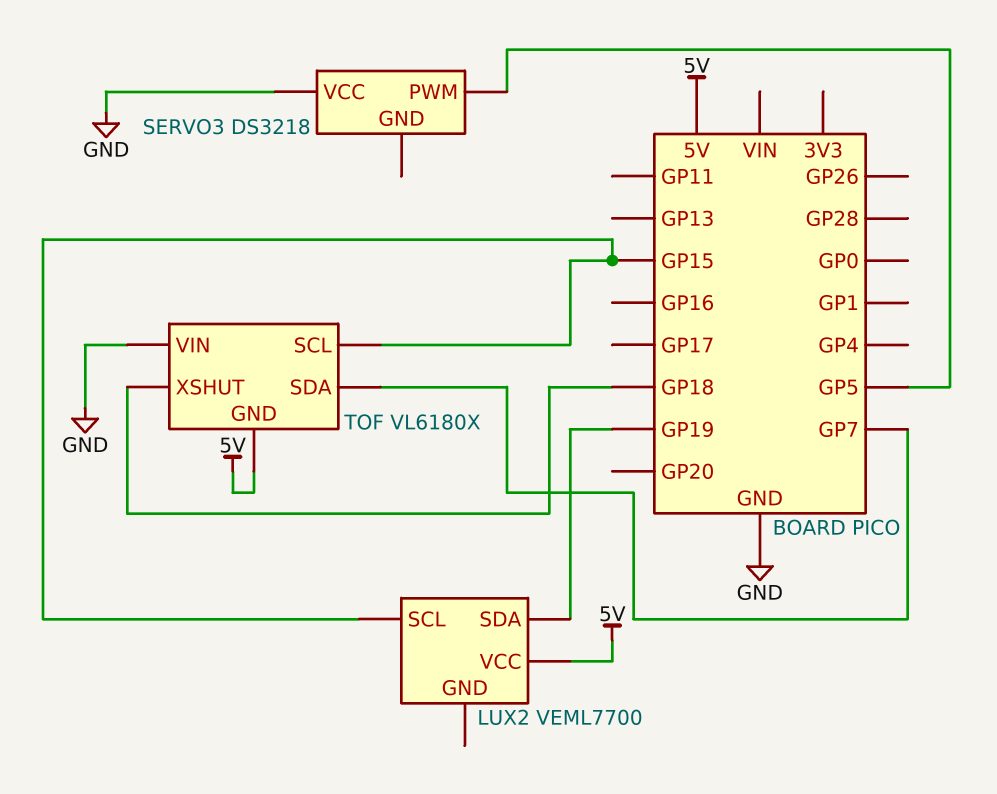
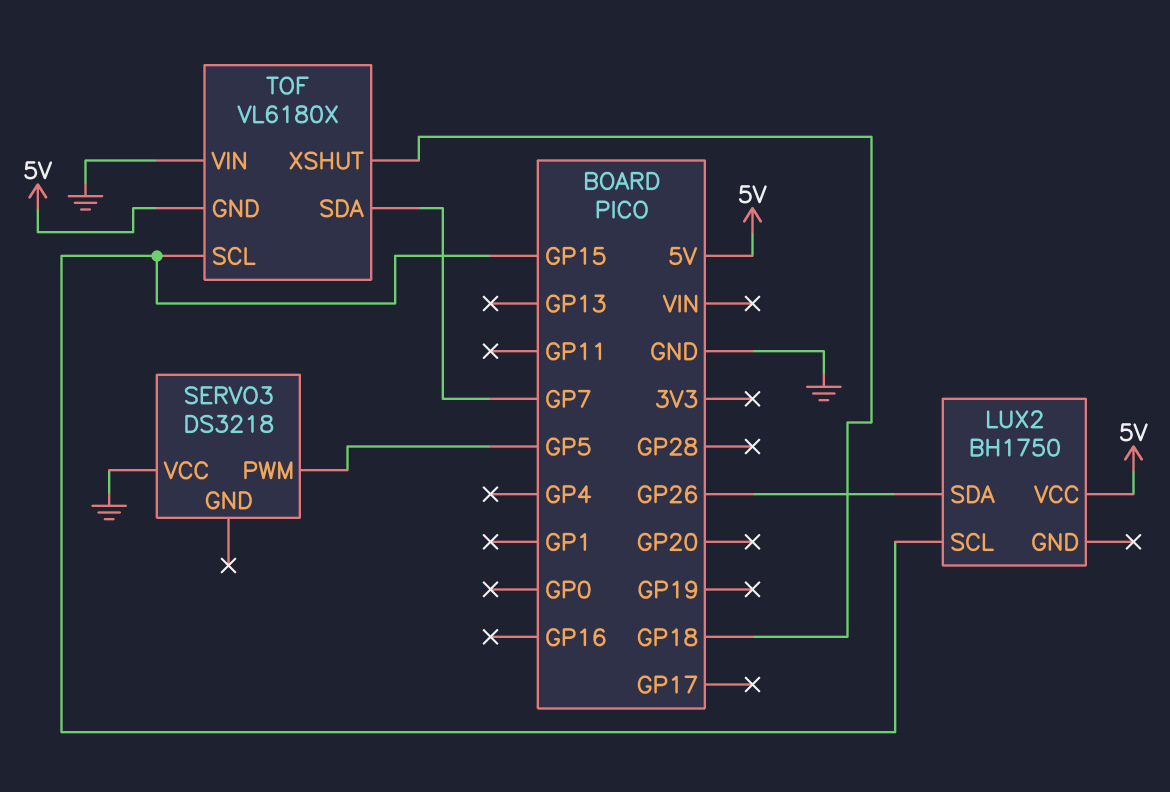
LUX2: VEML7700 -> BH1750
LUX2 pin SDA: GP19 -> GP26

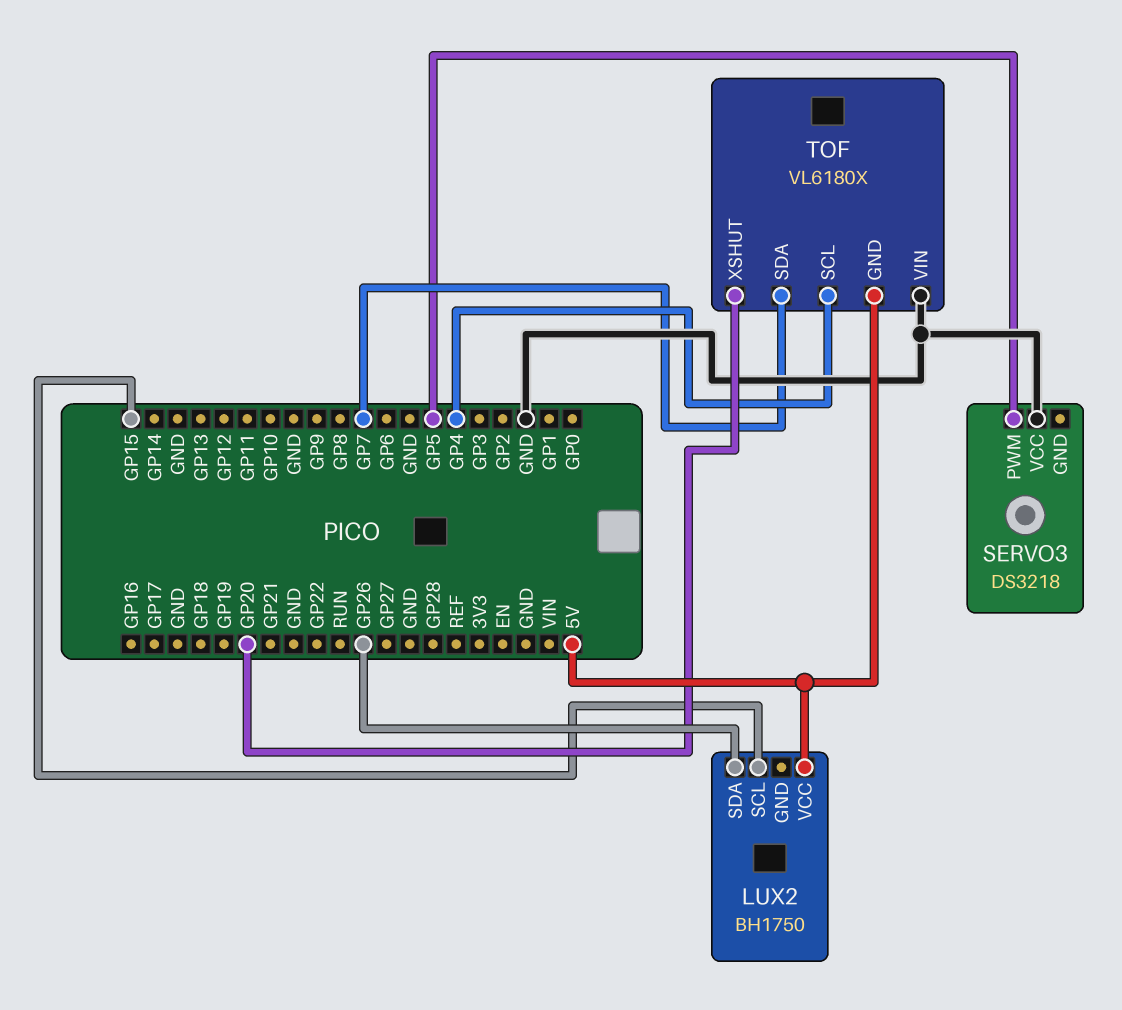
TOF pin SCL: GP15 -> GP4
TOF pin XSHUT: GP18 -> GP20

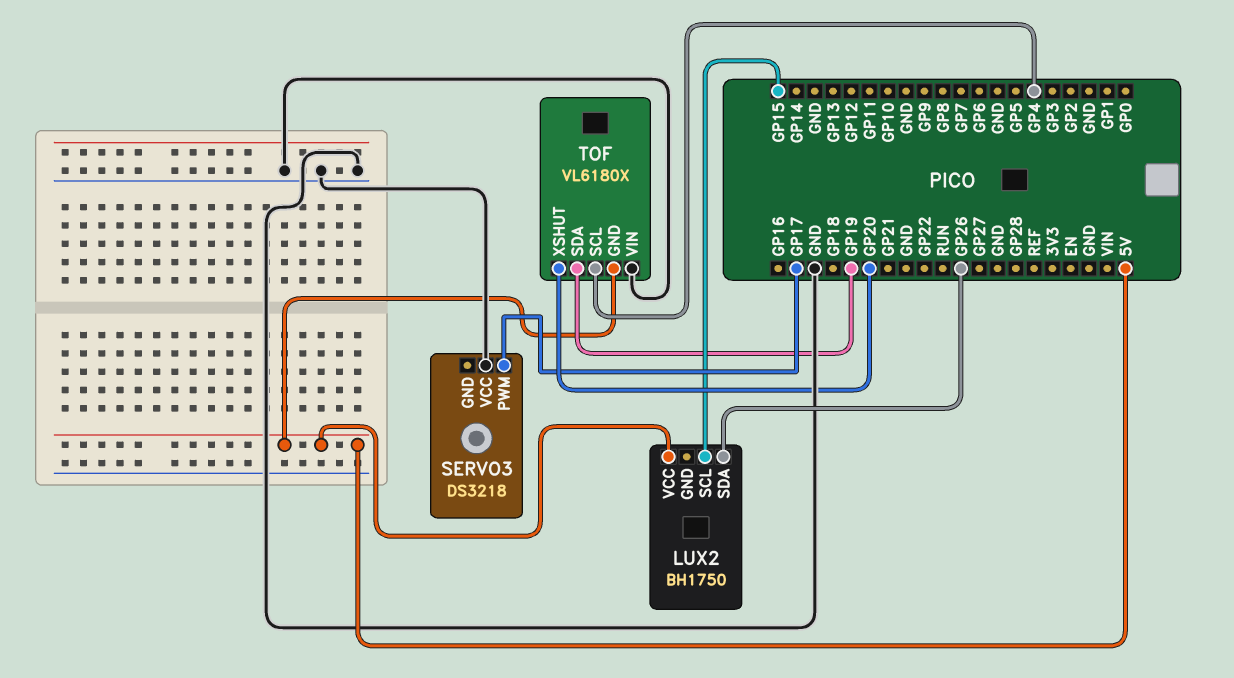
SERVO3 pin PWM: GP5 -> GP17
TOF pin SDA: GP7 -> GP19

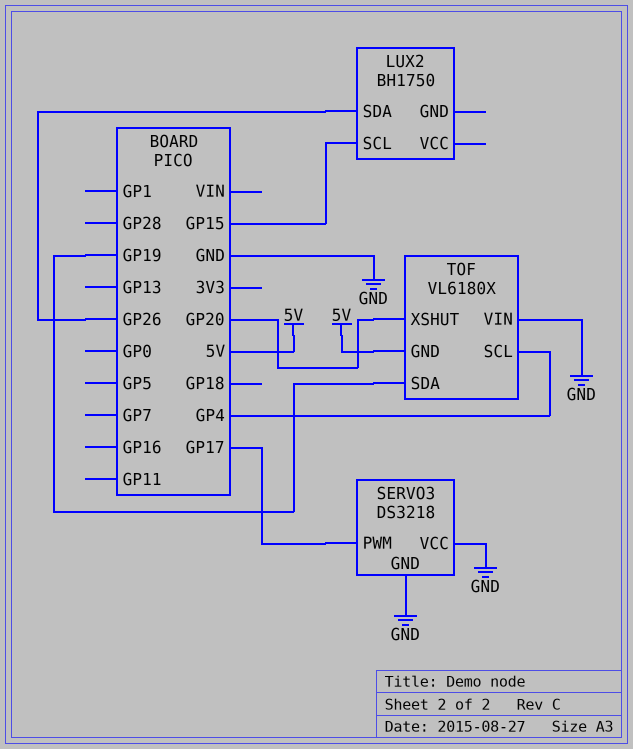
LUX2 pin VCC: 5V -> none
SERVO3 pin GND: none -> GND

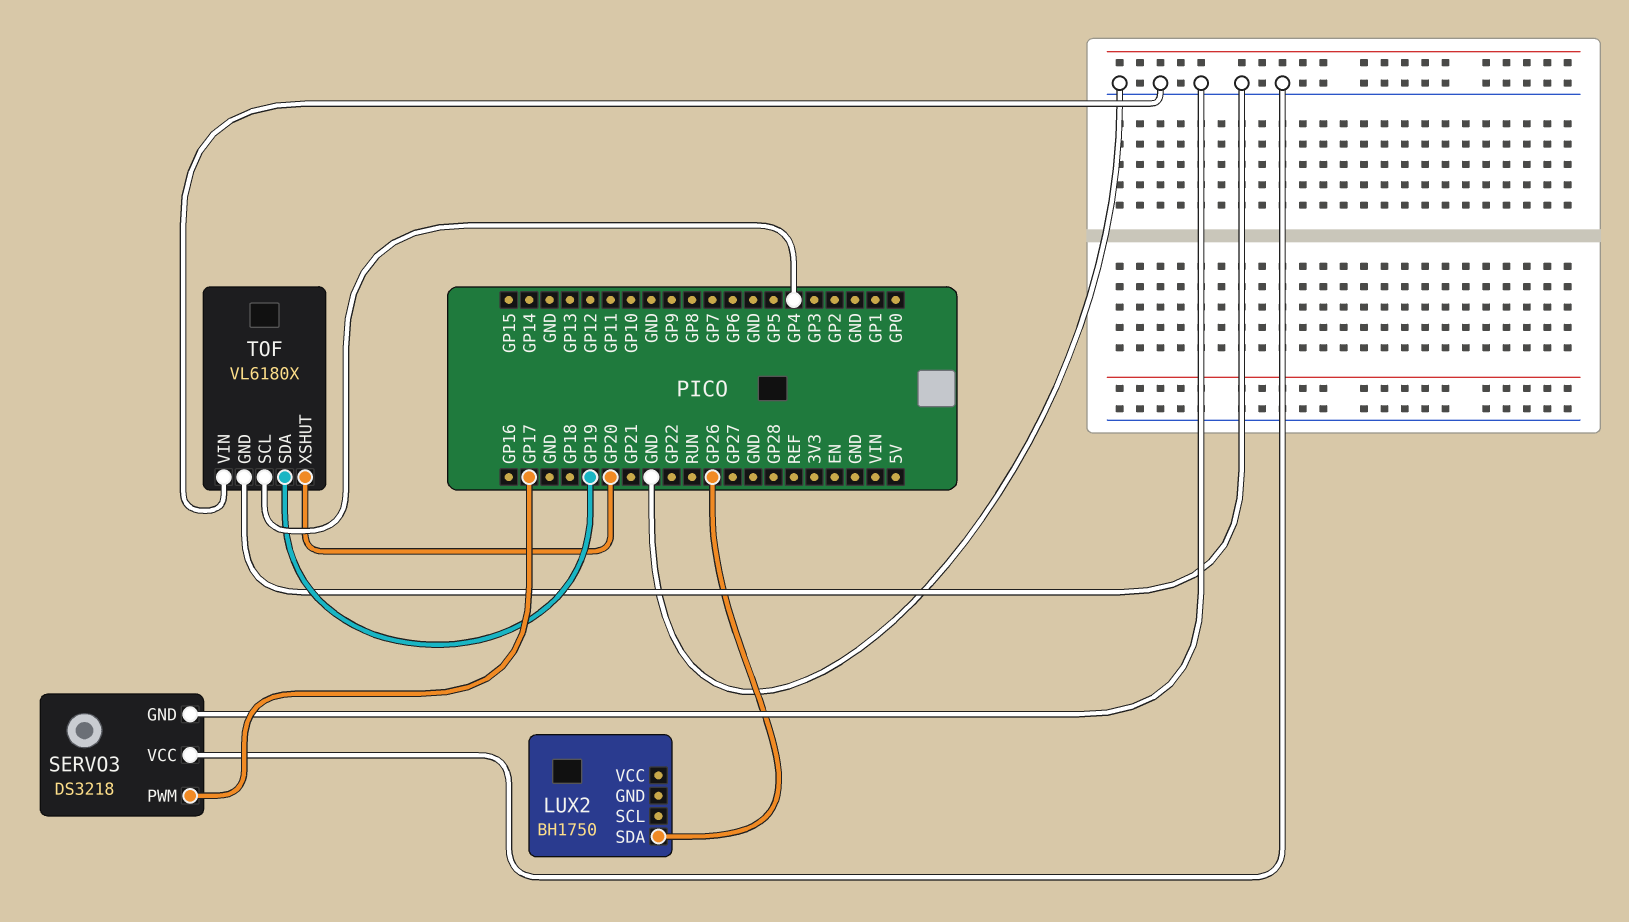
LUX2 pin SCL: GP15 -> none
TOF pin GND: 5V -> GND

